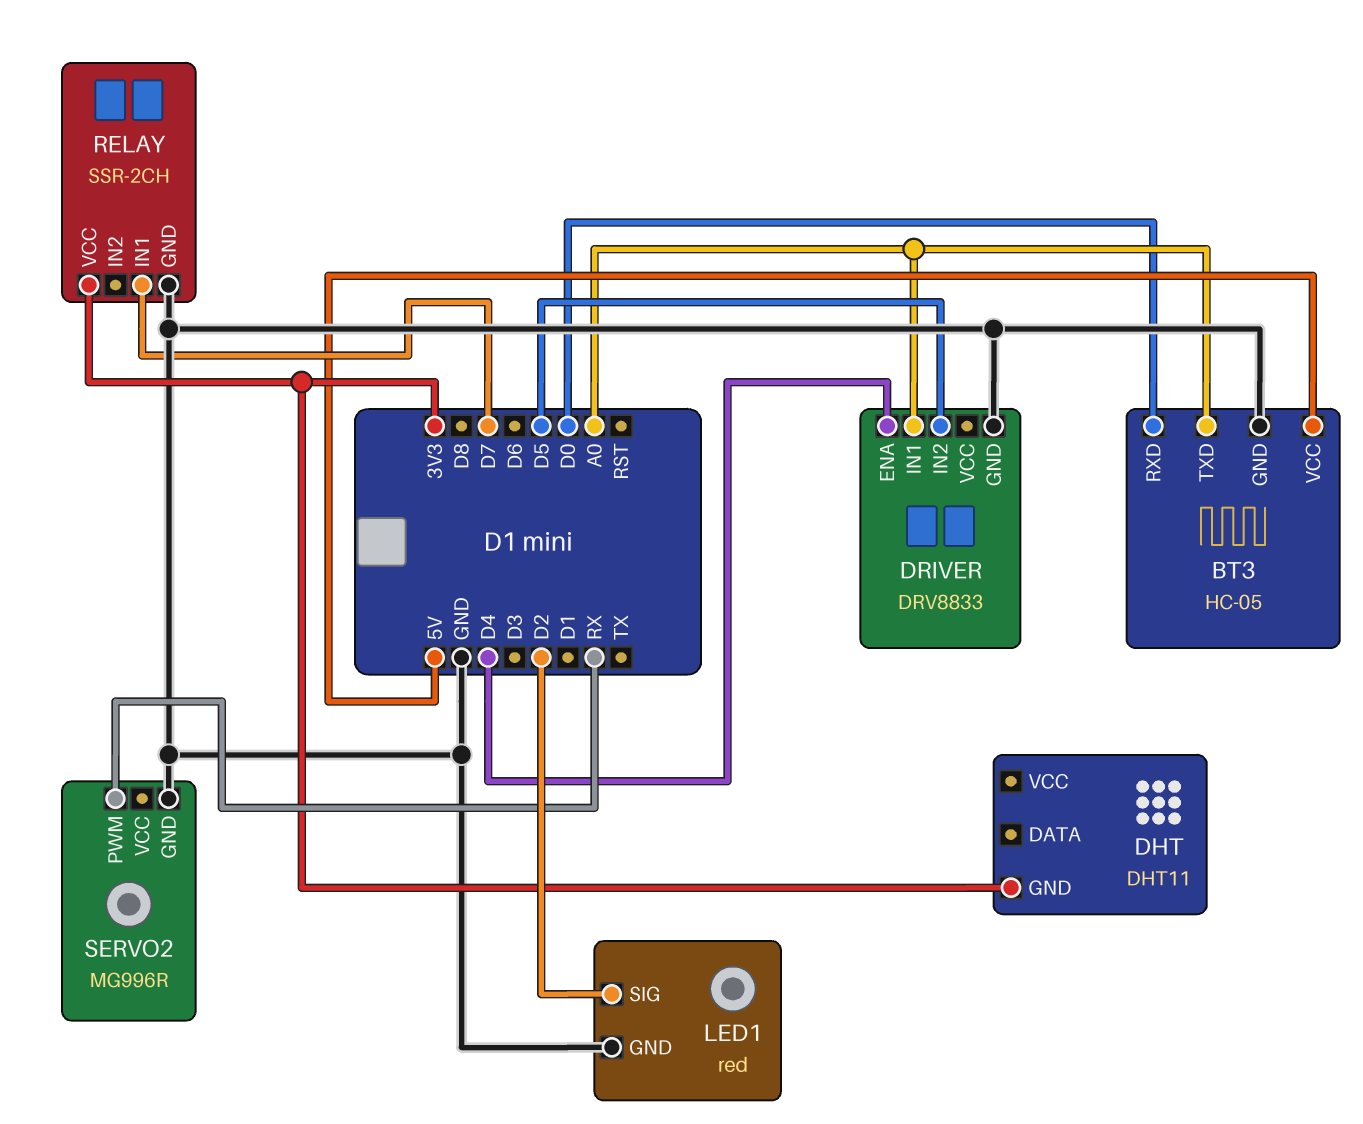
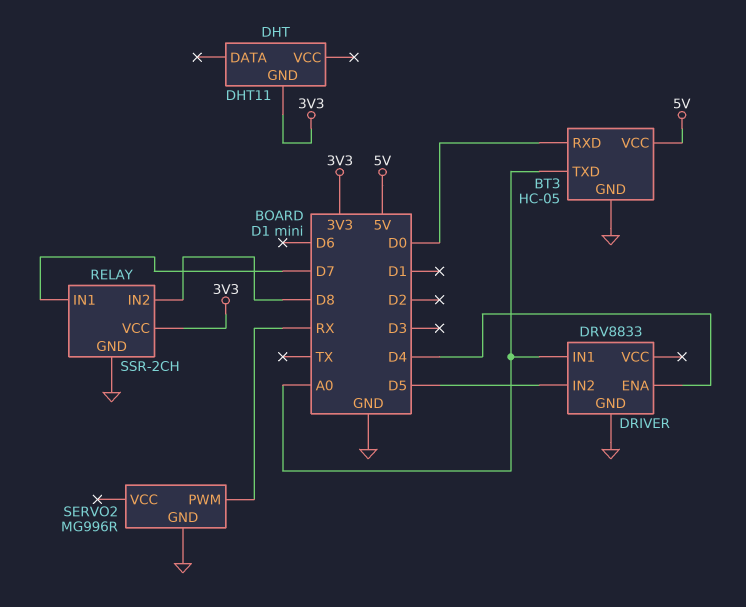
LED1: red -> none
LED1 pin GND: GND -> none
LED1 pin SIG: D2 -> none
RELAY pin IN2: none -> D8

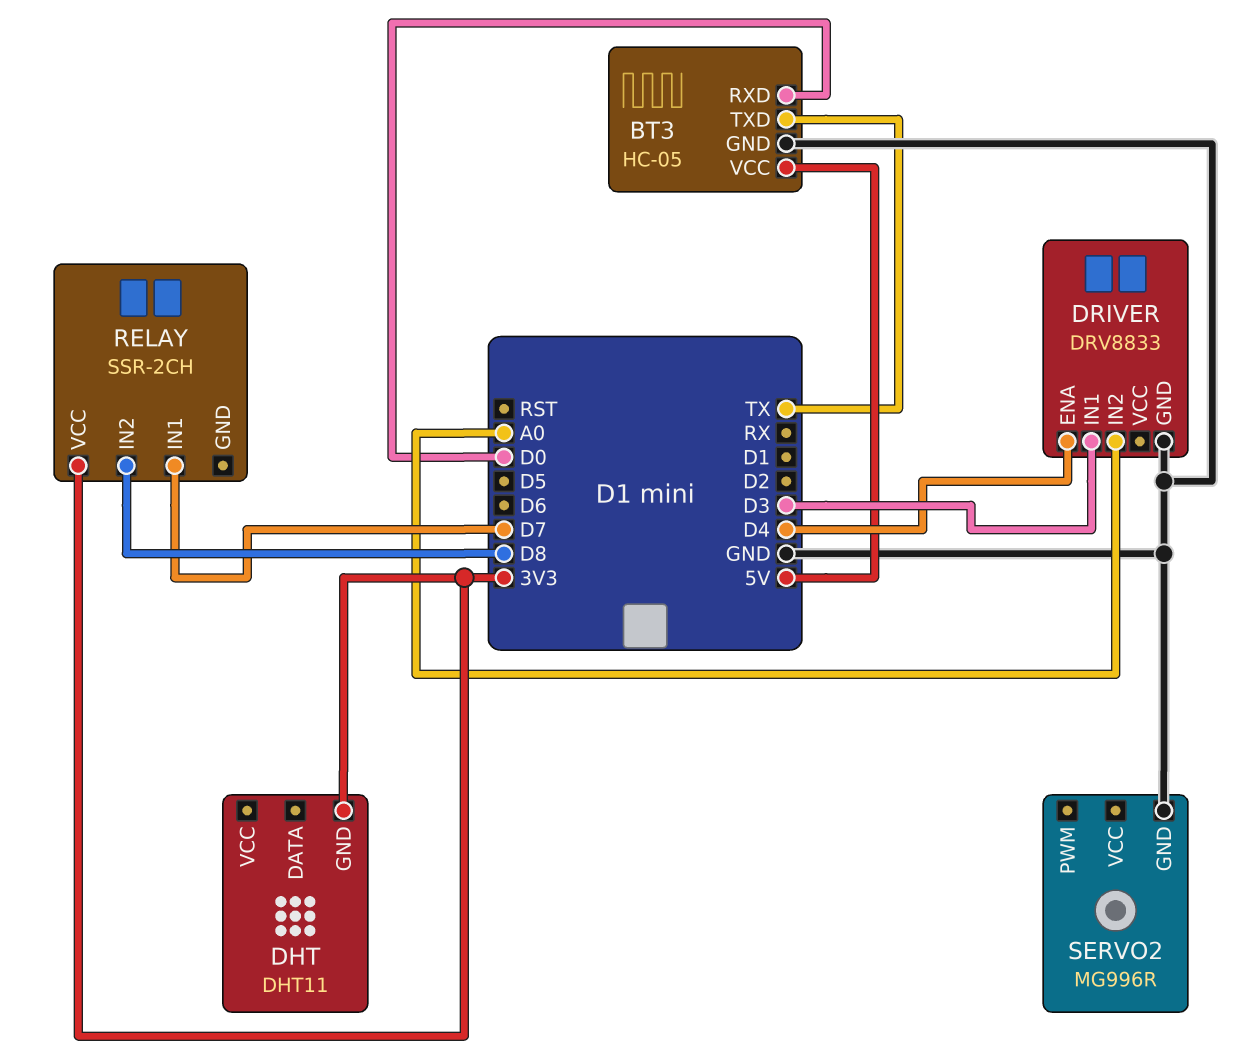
BT3 pin TXD: A0 -> TX
DRIVER pin IN1: A0 -> D3
DRIVER pin IN2: D5 -> A0
RELAY pin GND: GND -> none
SERVO2 pin PWM: RX -> none

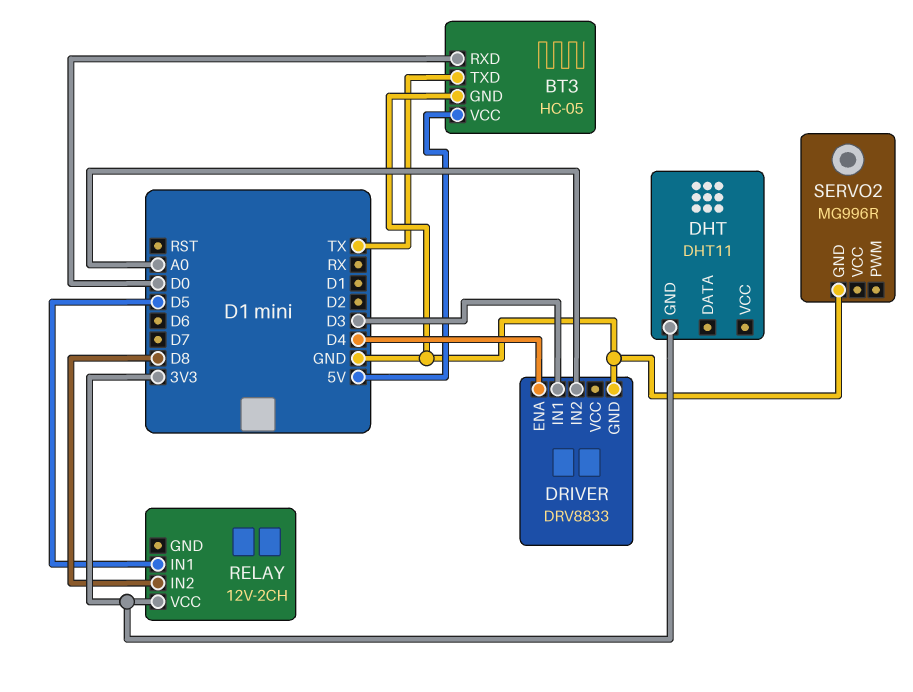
RELAY: SSR-2CH -> 12V-2CH
RELAY pin IN1: D7 -> D5

